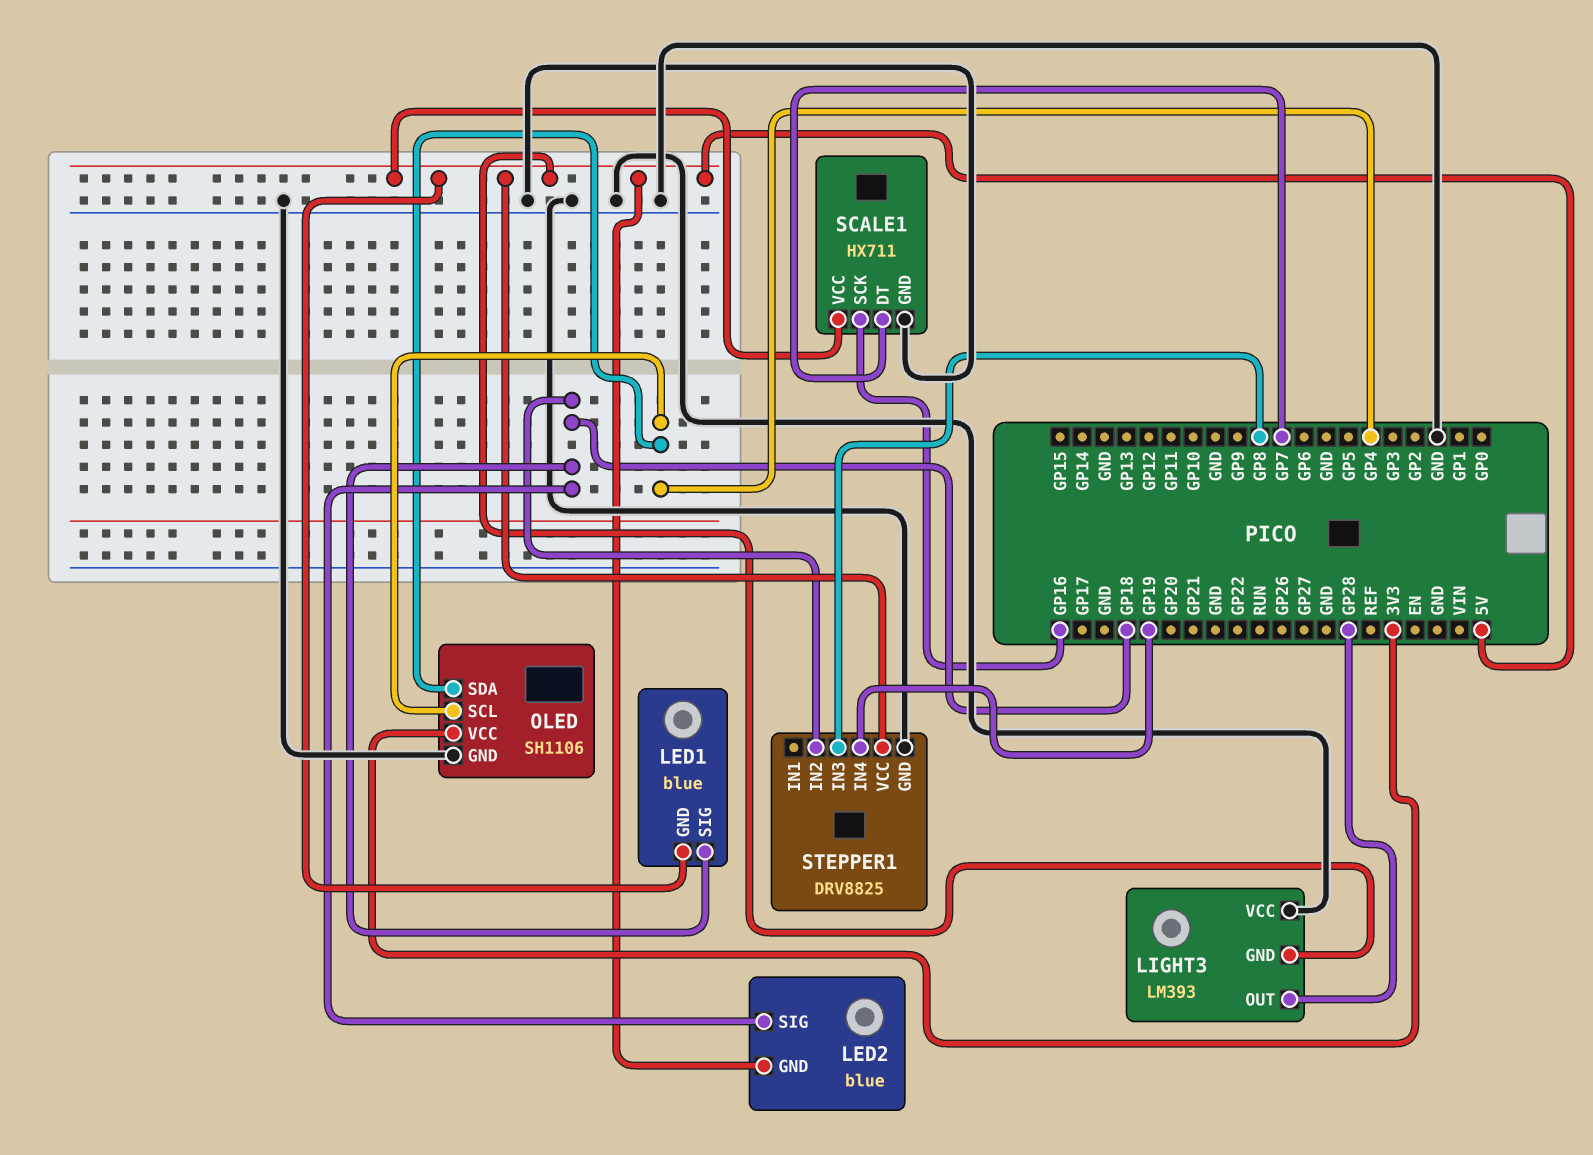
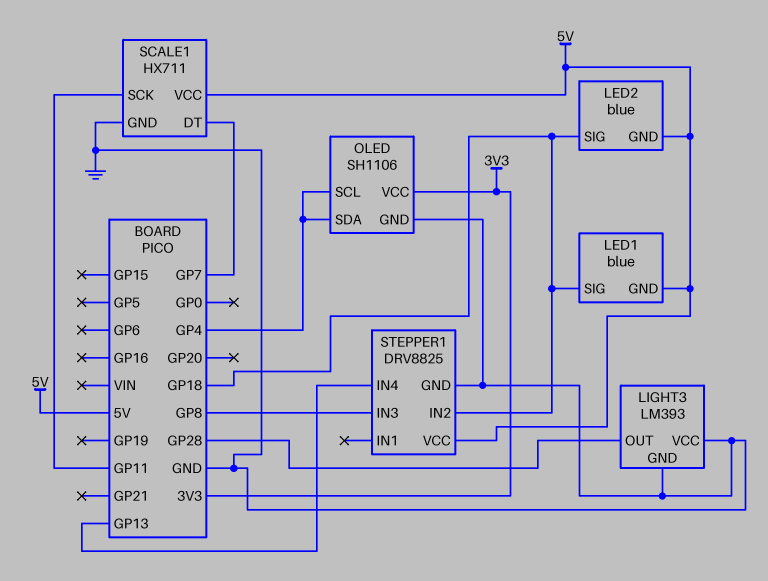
LIGHT3 pin GND: 5V -> GND
SCALE1 pin SCK: GP16 -> GP11
STEPPER1 pin IN4: GP19 -> GP13

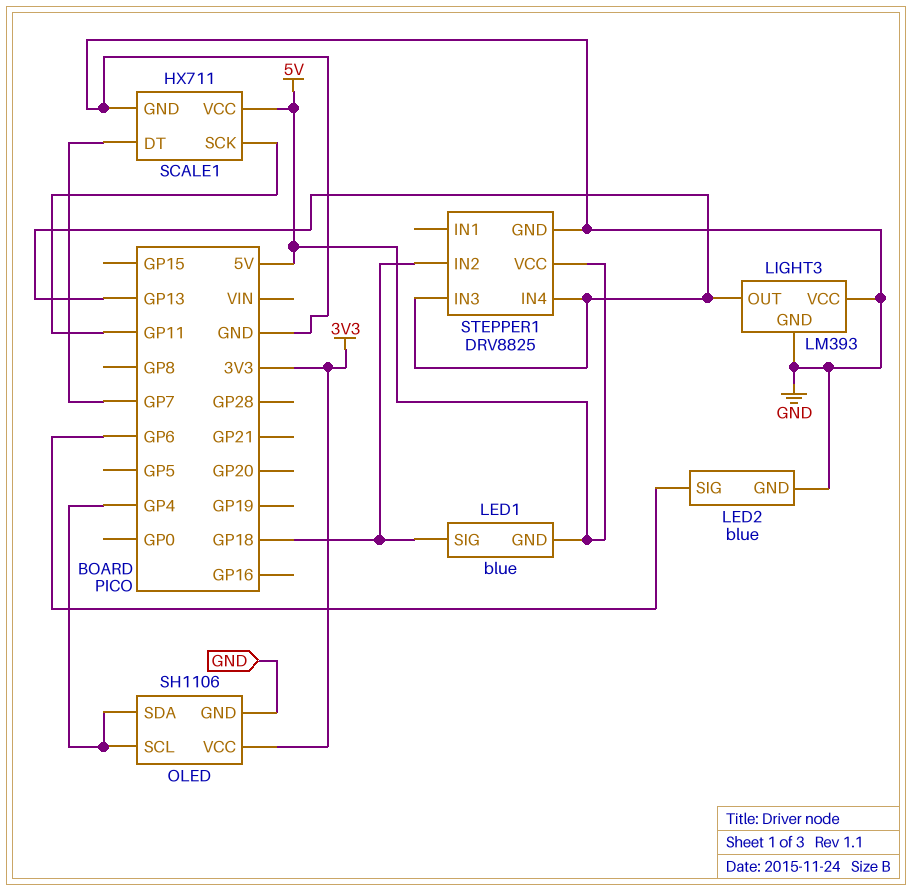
LED2 pin GND: 5V -> GND
LED2 pin SIG: GP18 -> GP6
LIGHT3 pin OUT: GP28 -> GP13
STEPPER1 pin IN3: GP8 -> GP13

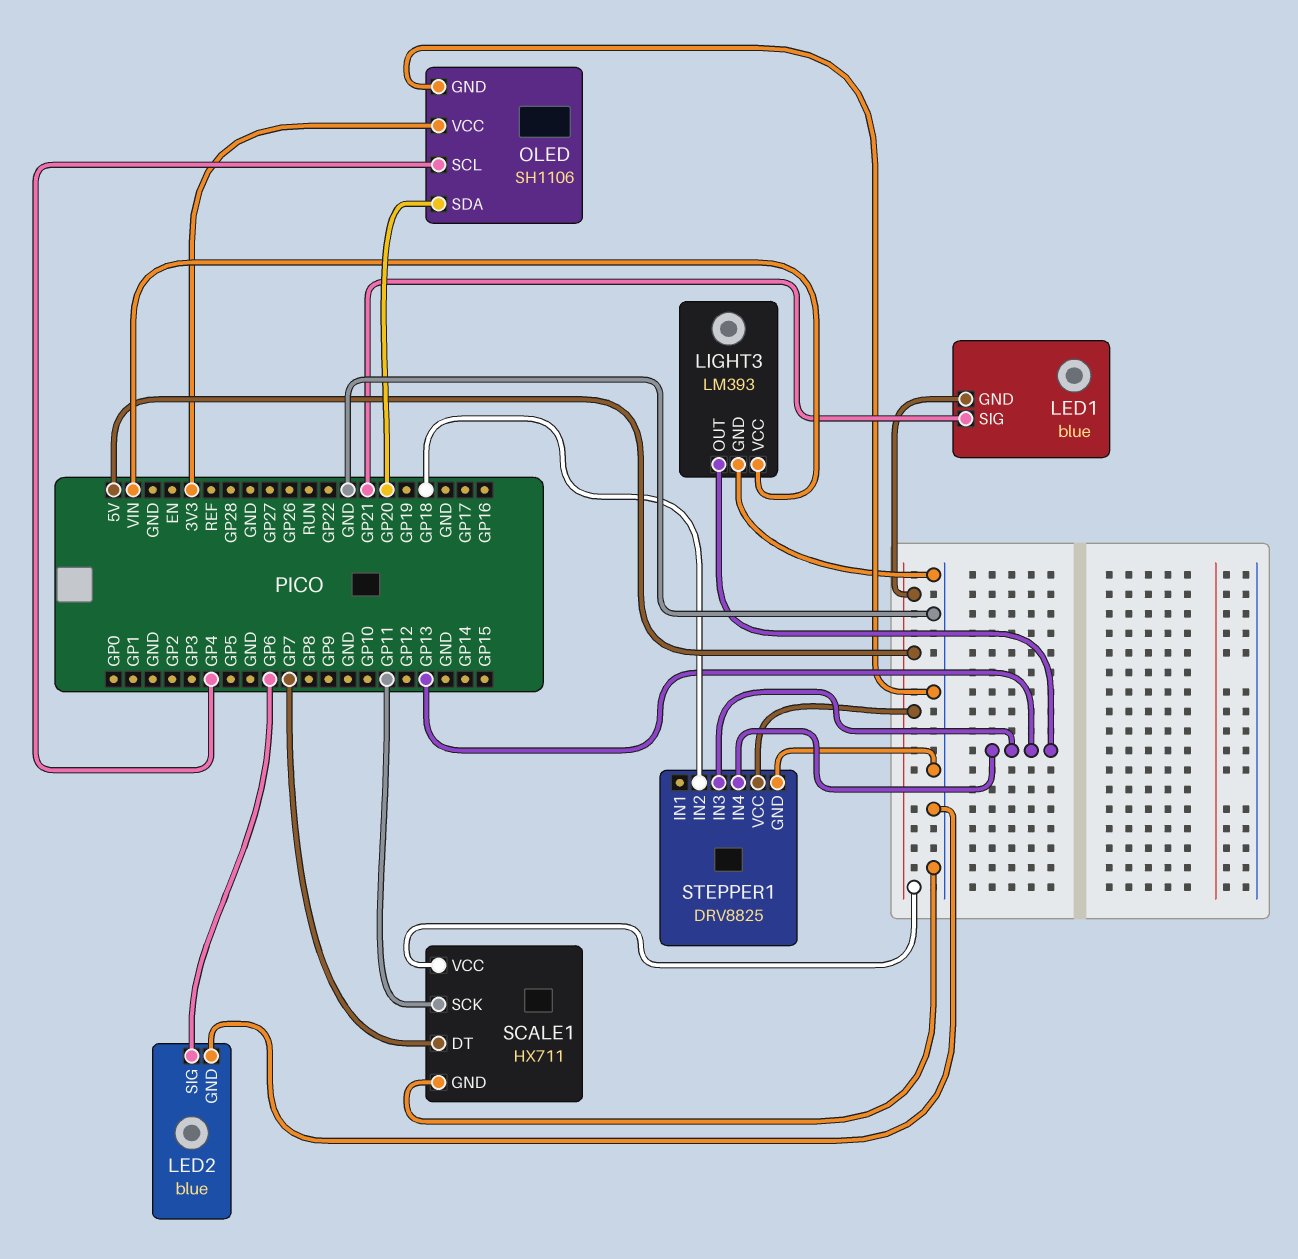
LED1 pin SIG: GP18 -> GP21
LIGHT3 pin VCC: GND -> VIN
OLED pin SDA: GP4 -> GP20

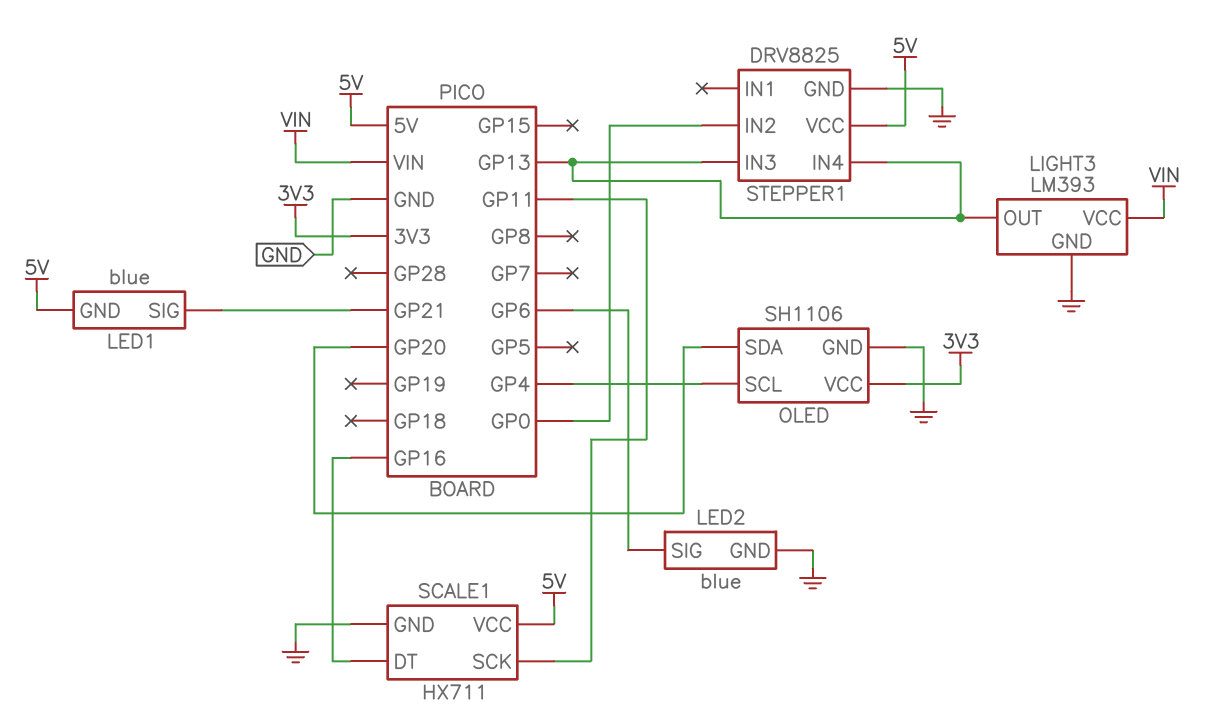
SCALE1 pin DT: GP7 -> GP16
STEPPER1 pin IN2: GP18 -> GP0

